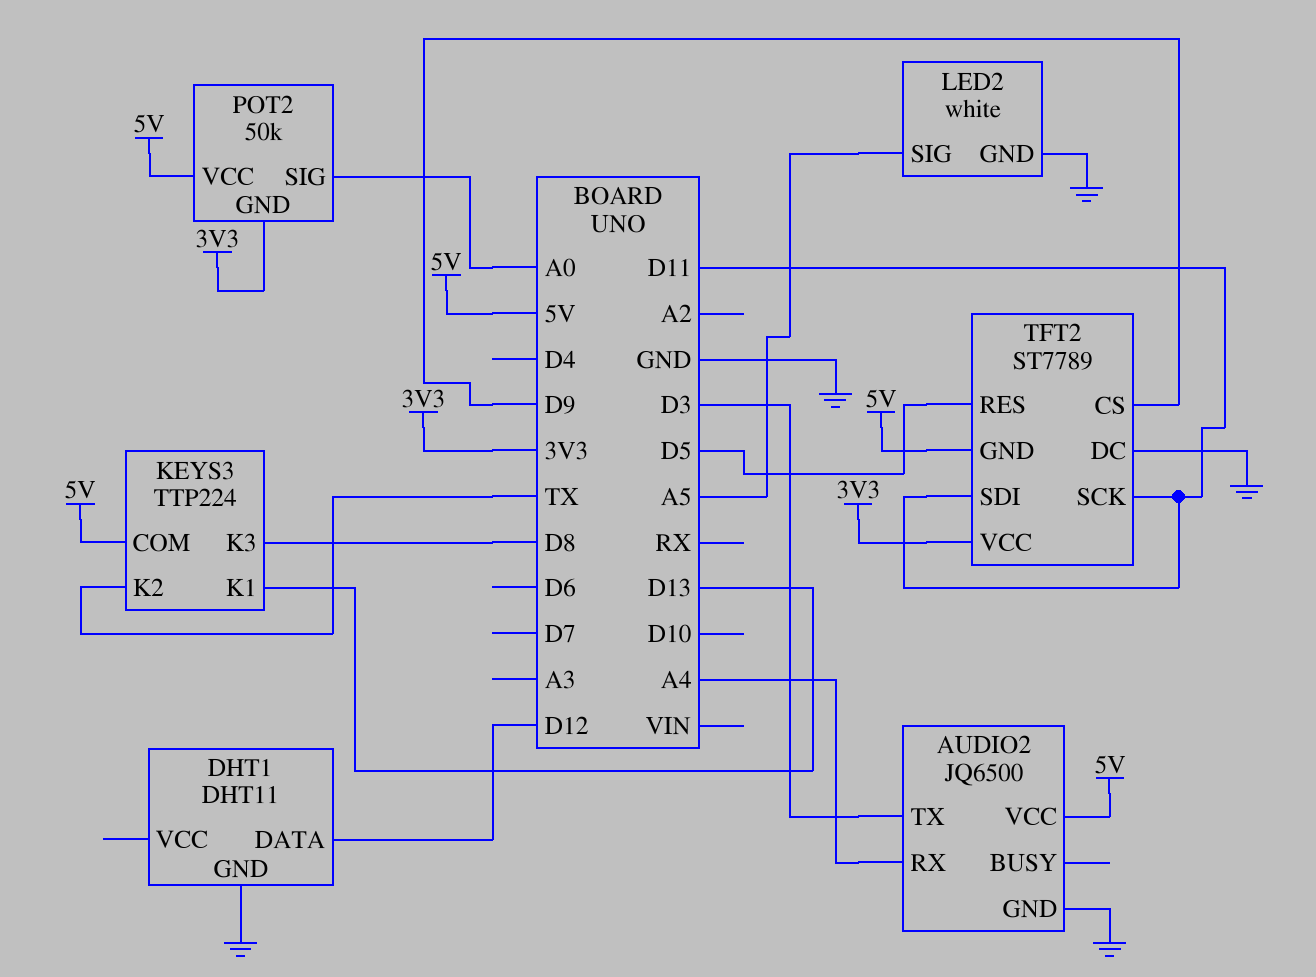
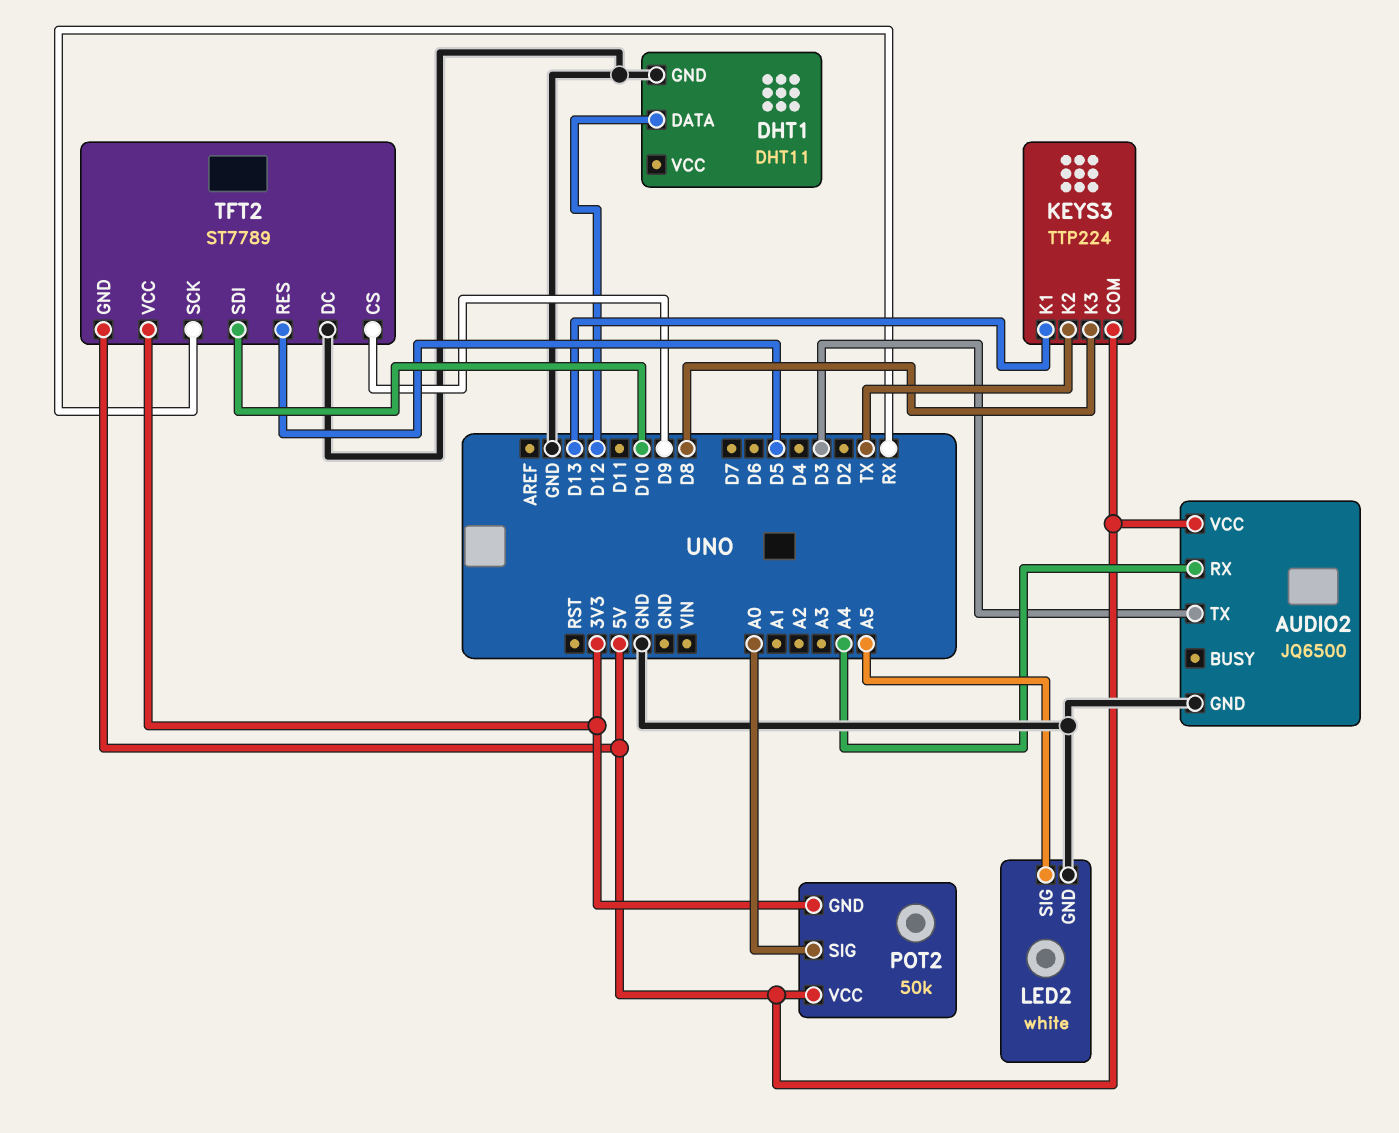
TFT2 pin SCK: D11 -> RX
TFT2 pin SDI: D11 -> D10

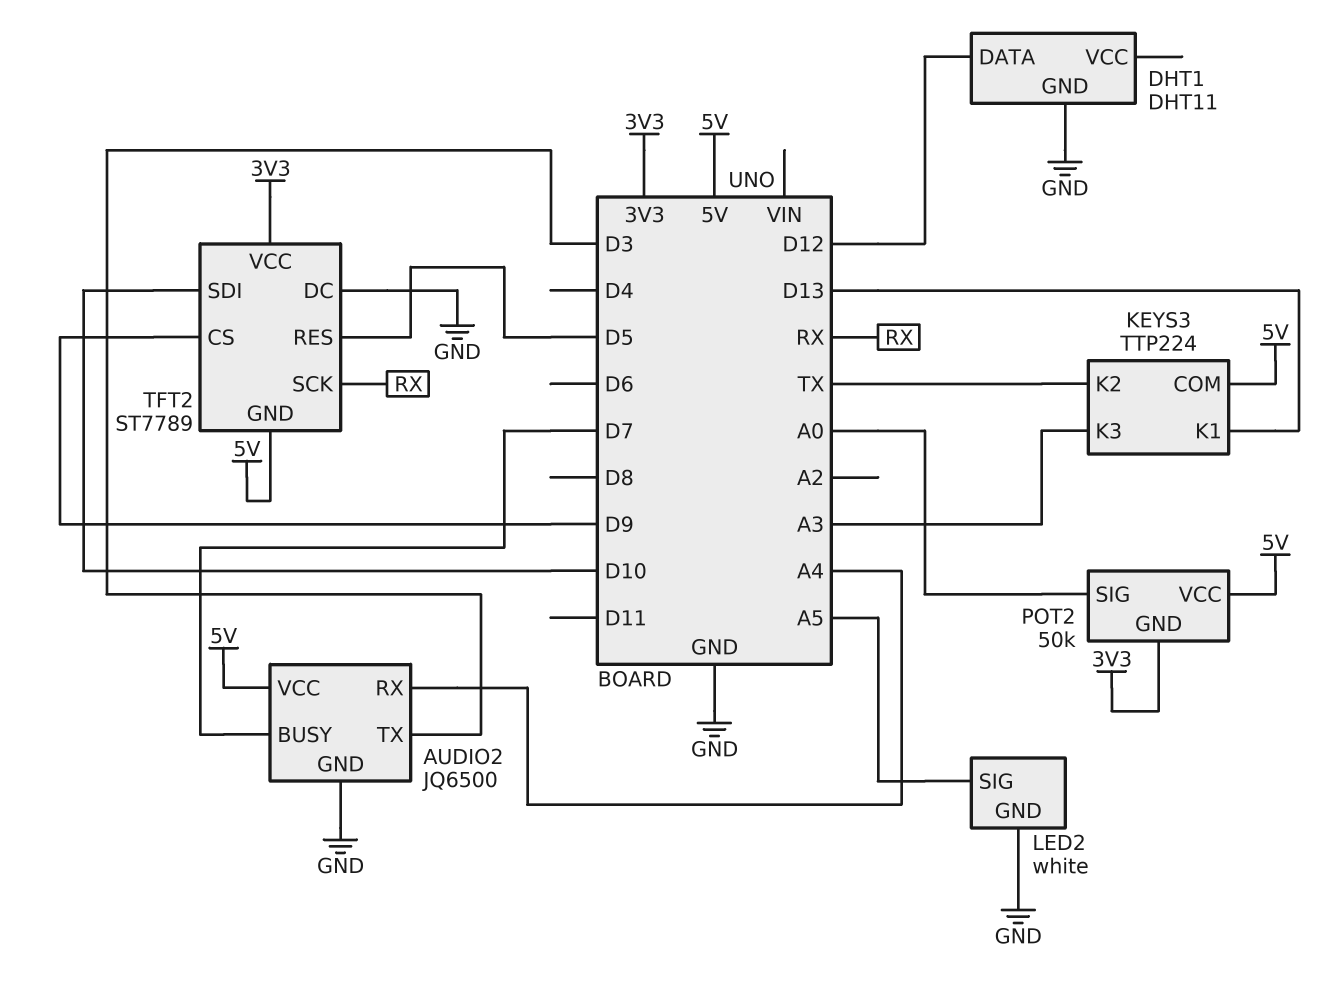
AUDIO2 pin BUSY: none -> D7
KEYS3 pin K3: D8 -> A3

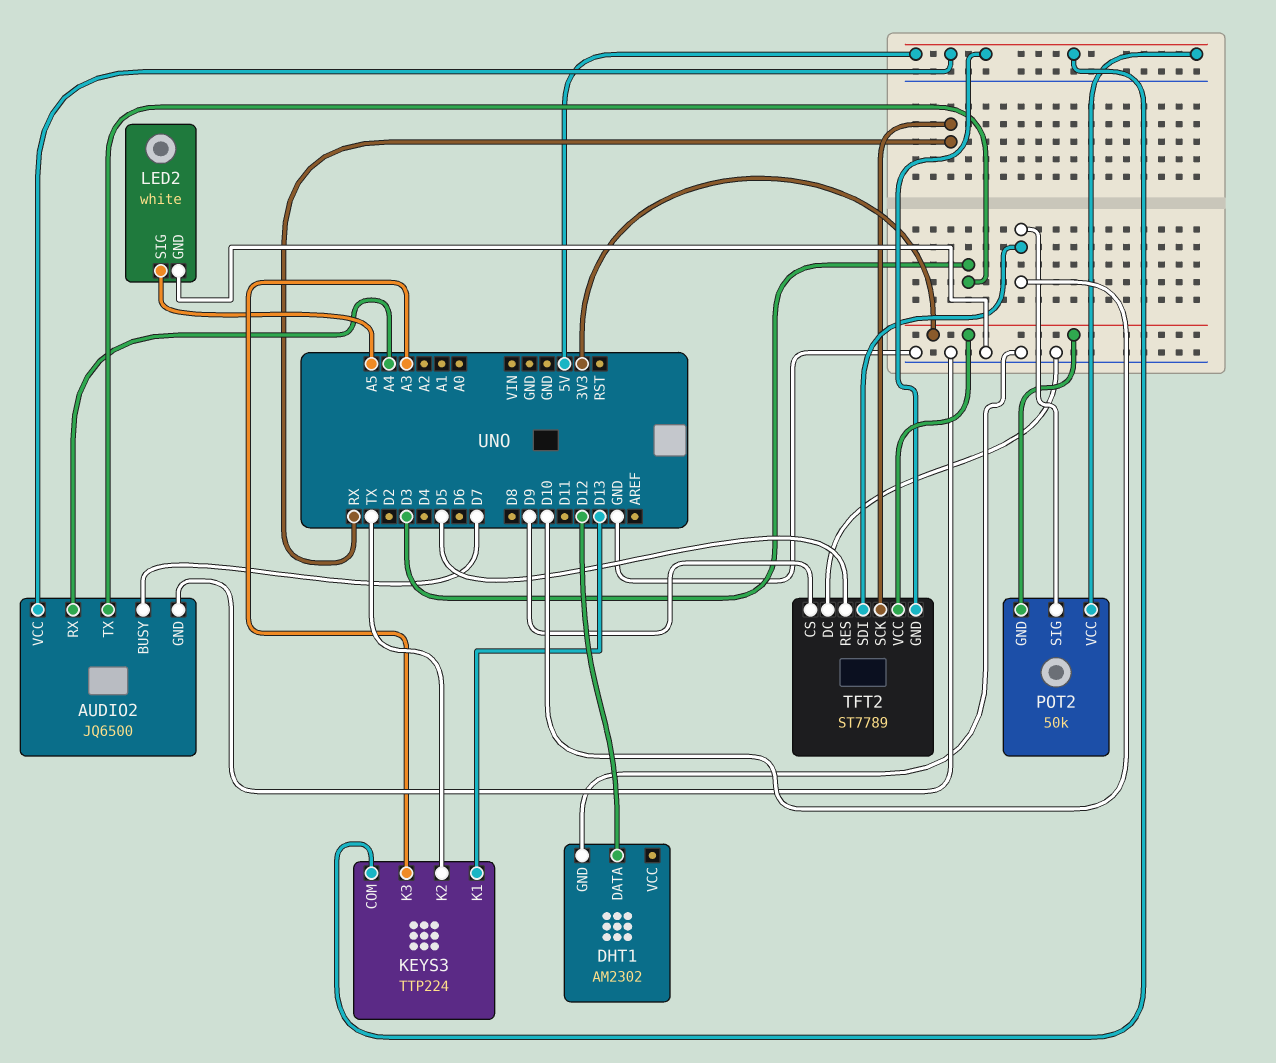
DHT1: DHT11 -> AM2302
POT2 pin SIG: A0 -> D10

